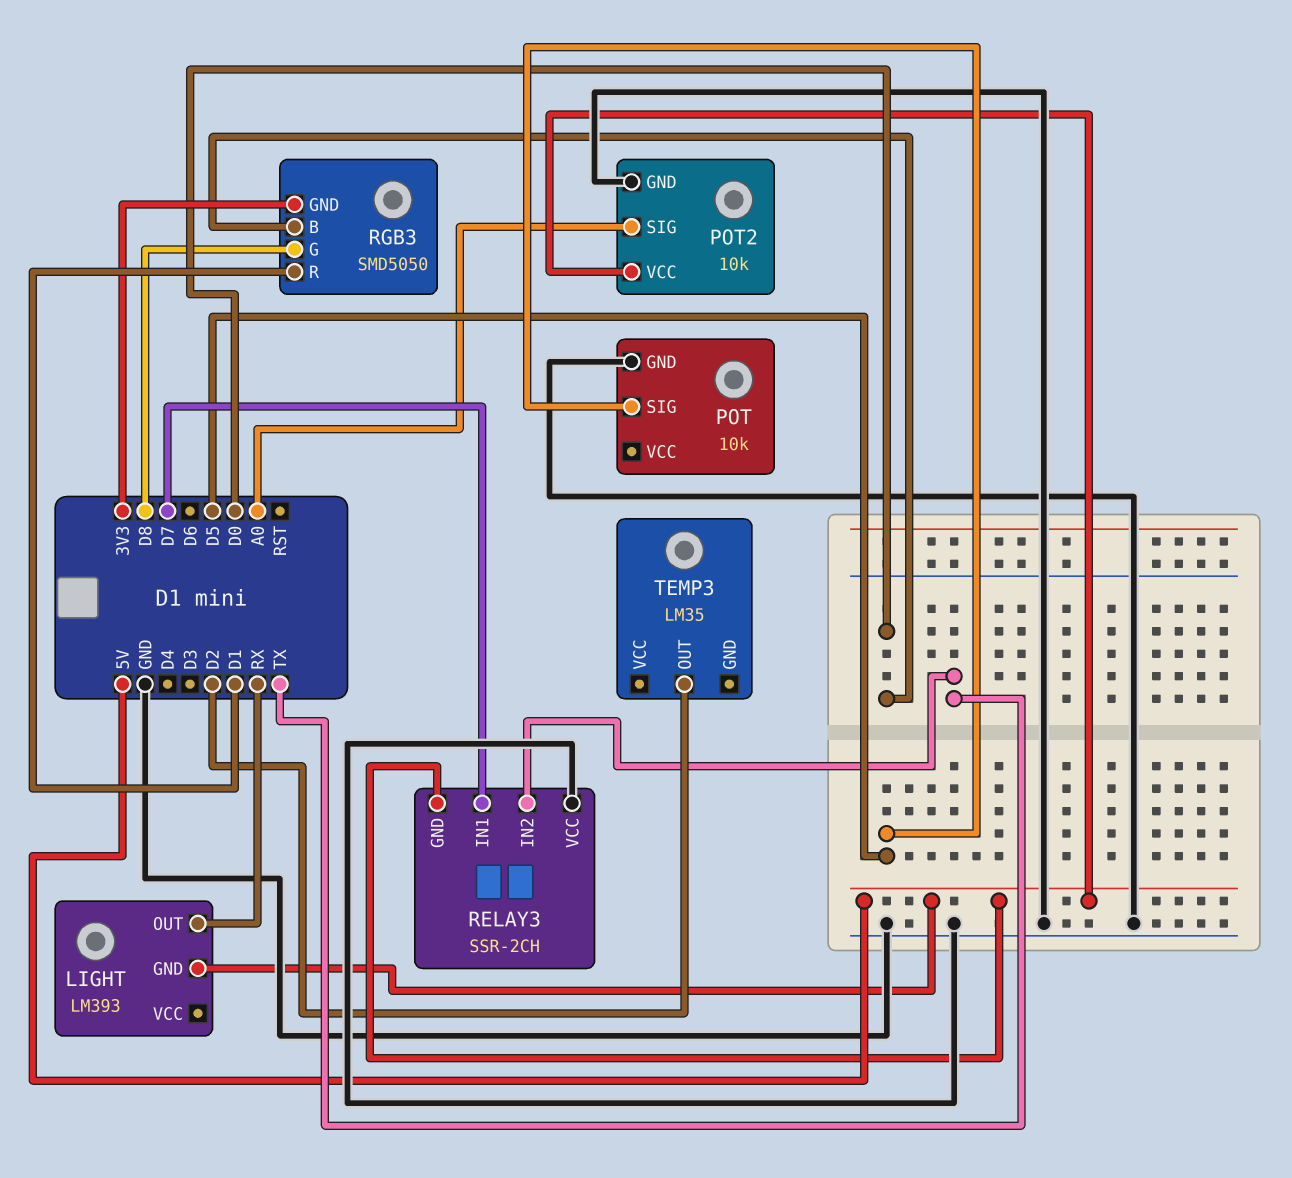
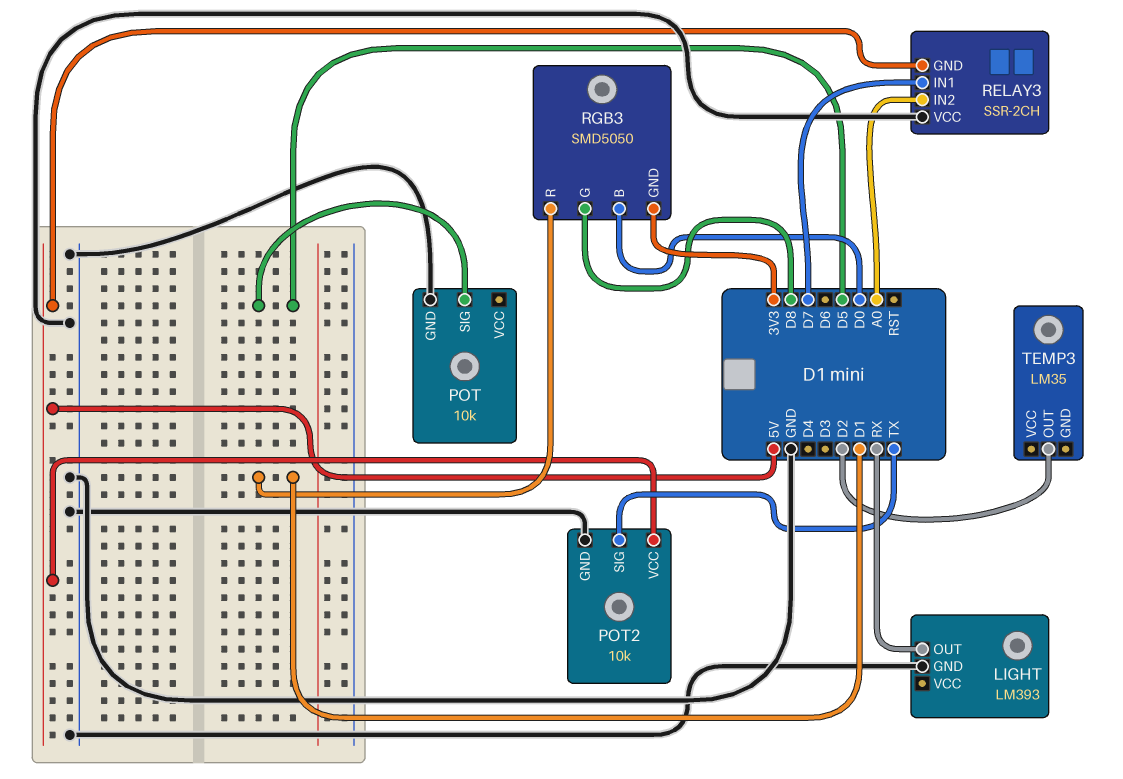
LIGHT pin GND: 5V -> GND
POT2 pin SIG: A0 -> TX
RELAY3 pin IN2: TX -> A0

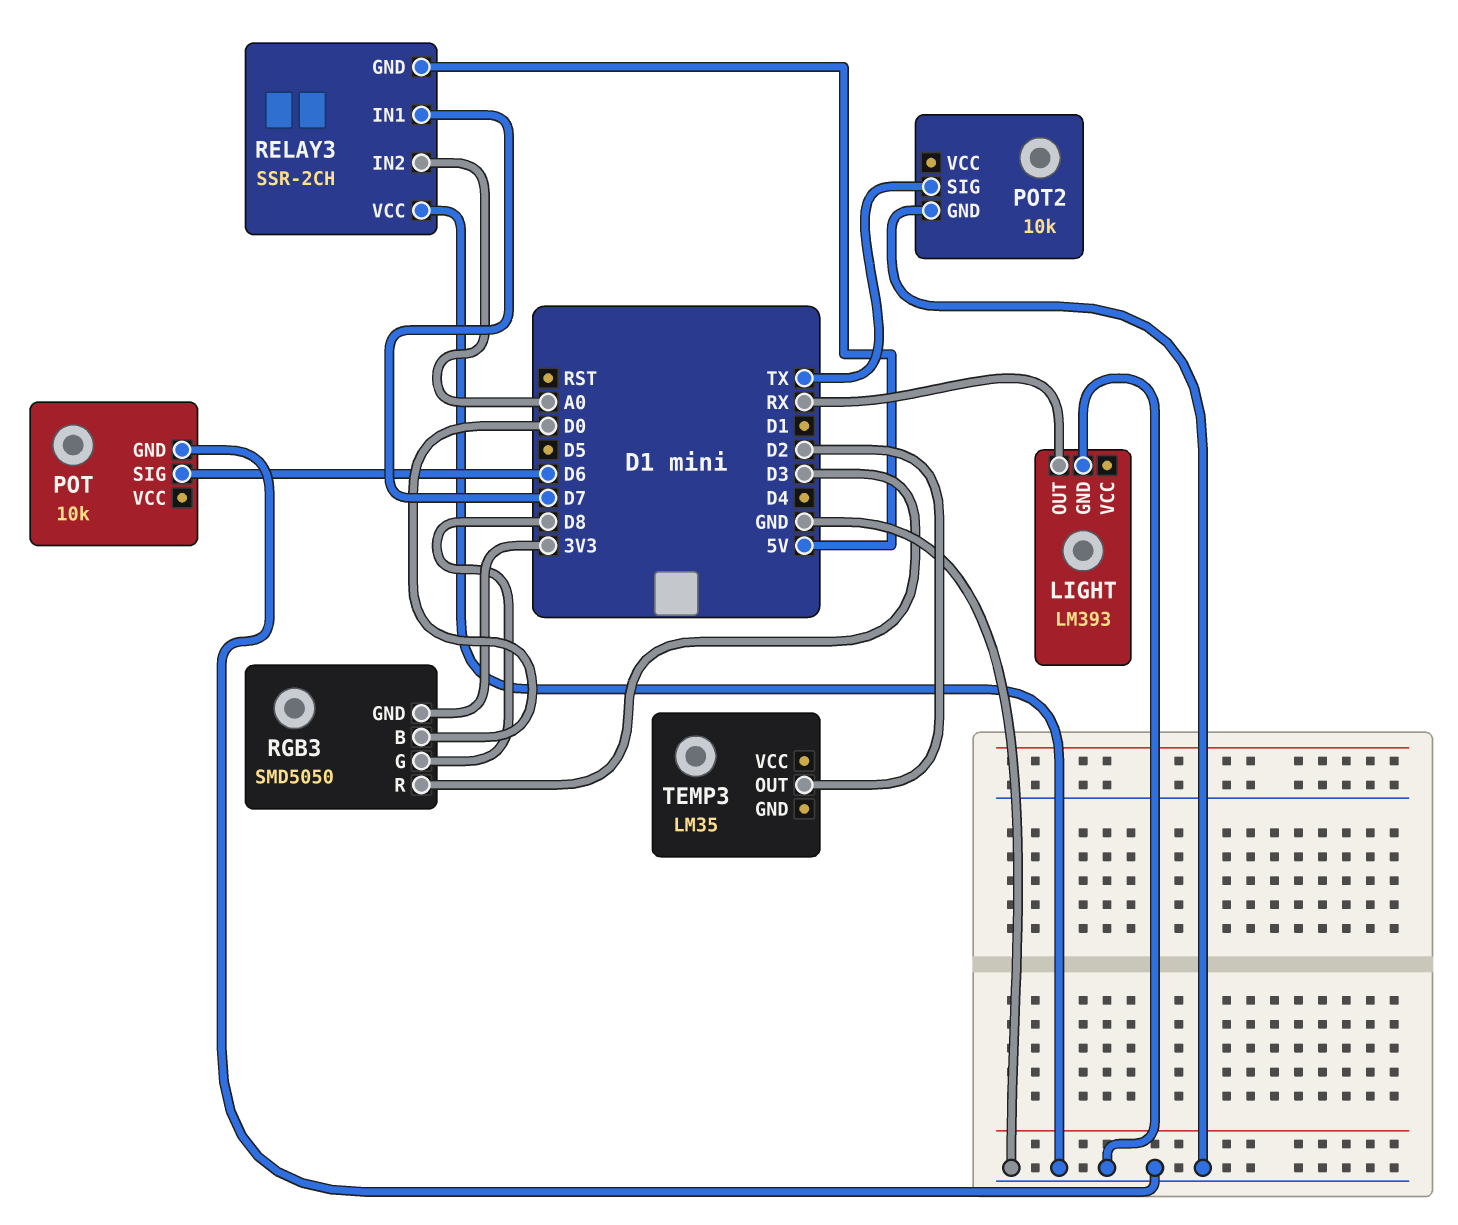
POT pin SIG: D5 -> D6
POT2 pin VCC: 5V -> none
RGB3 pin R: D1 -> D3

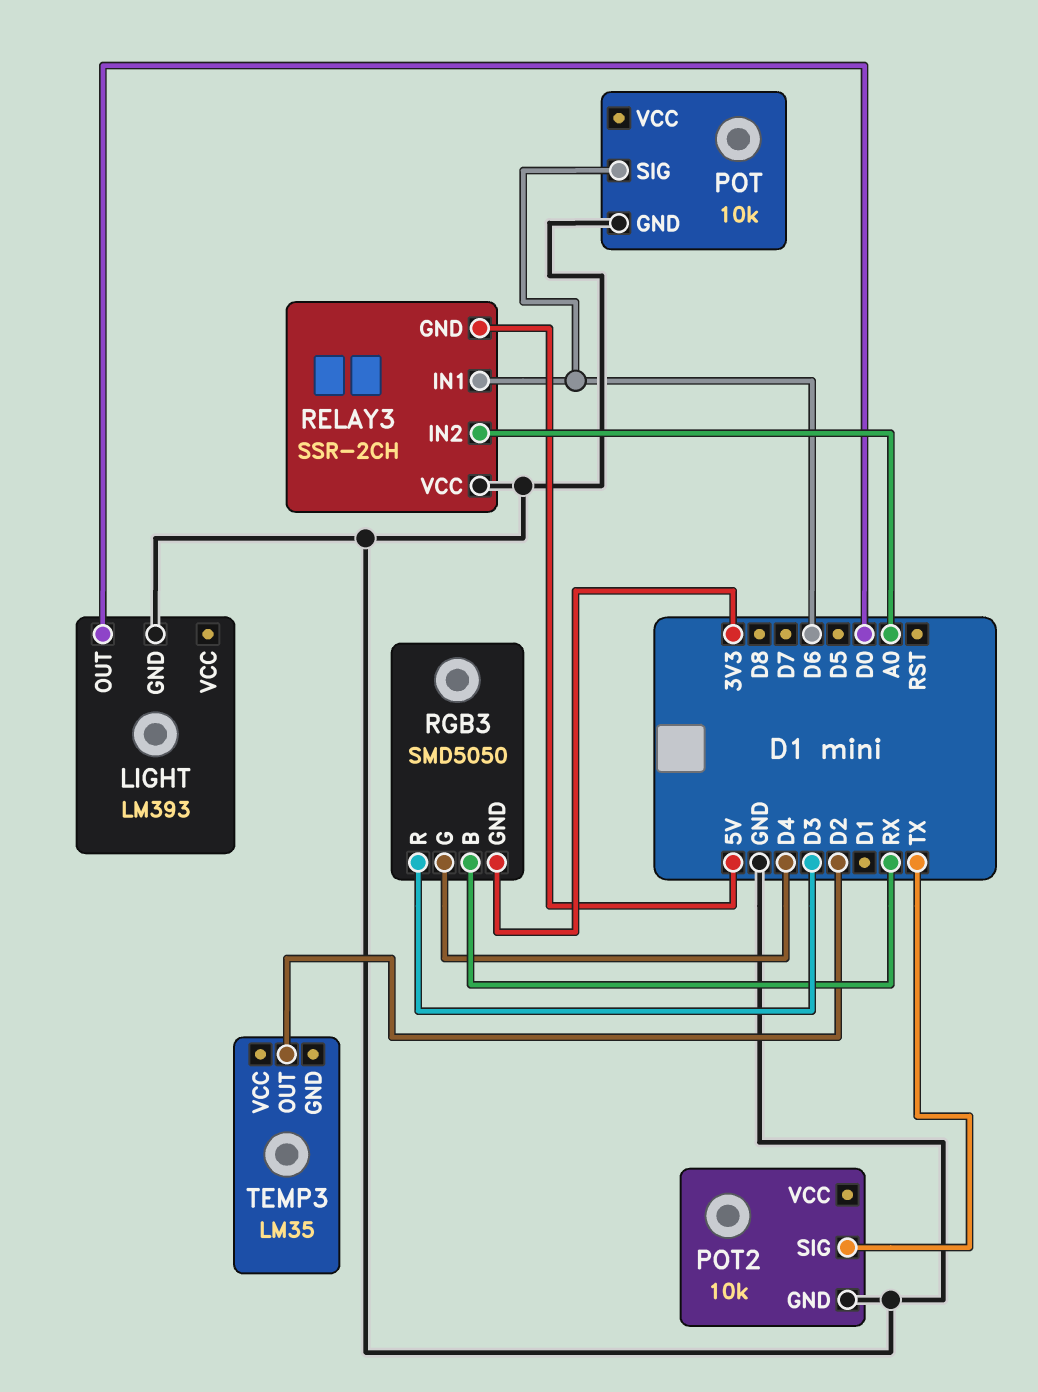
LIGHT pin OUT: RX -> D0
RELAY3 pin IN1: D7 -> D6
RGB3 pin B: D0 -> RX
RGB3 pin G: D8 -> D4

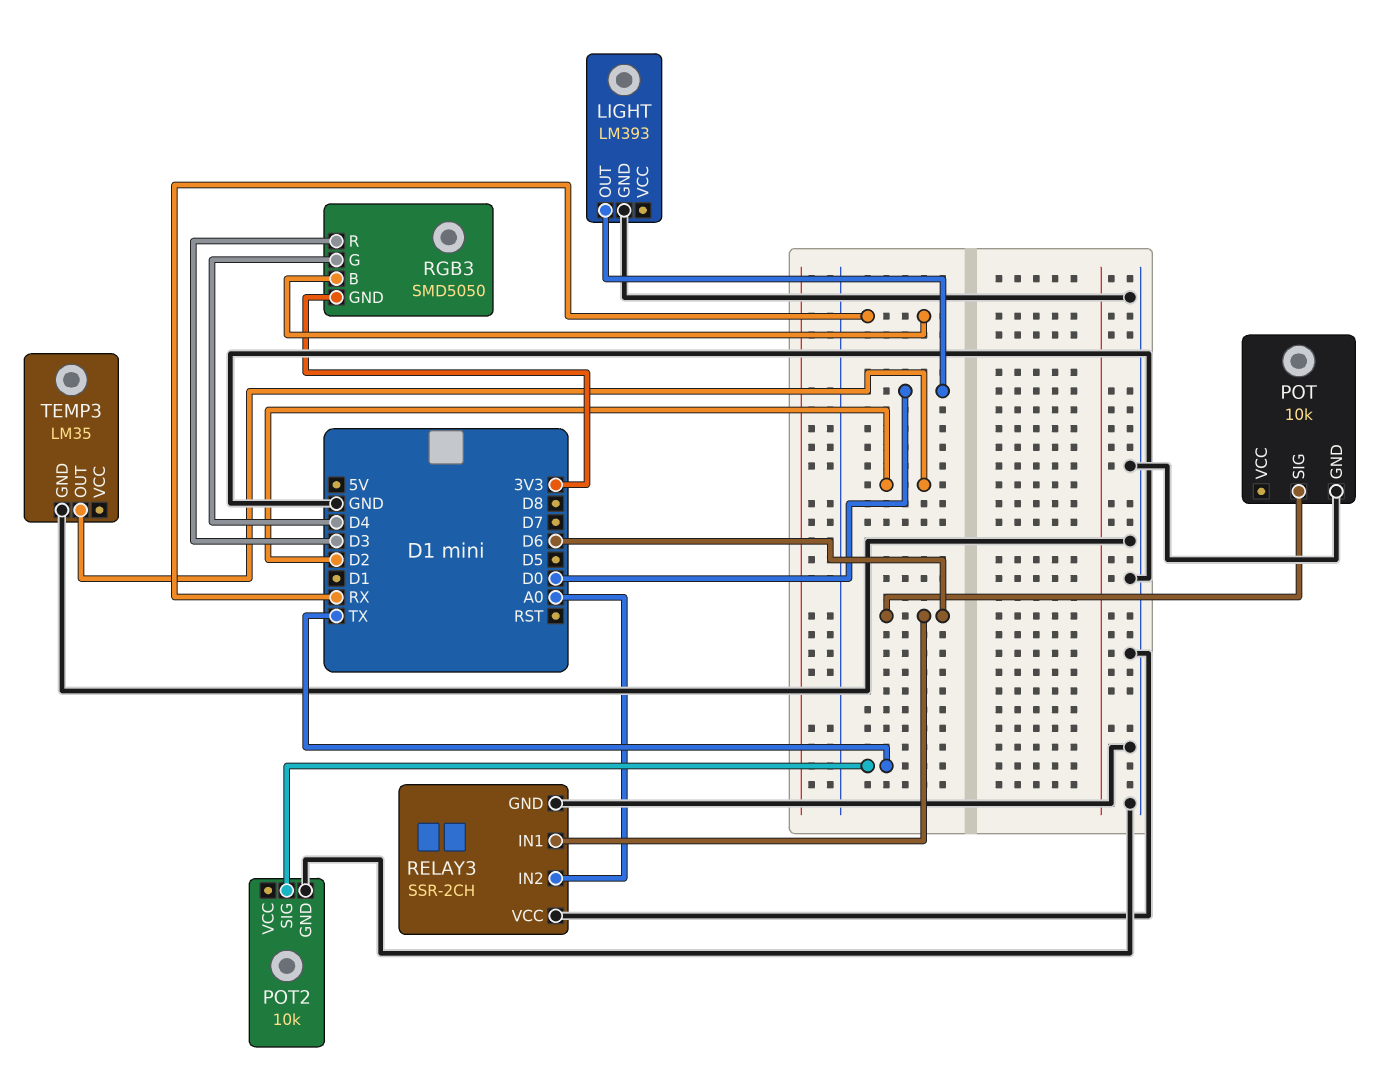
RELAY3 pin GND: 5V -> GND
TEMP3 pin GND: none -> GND

